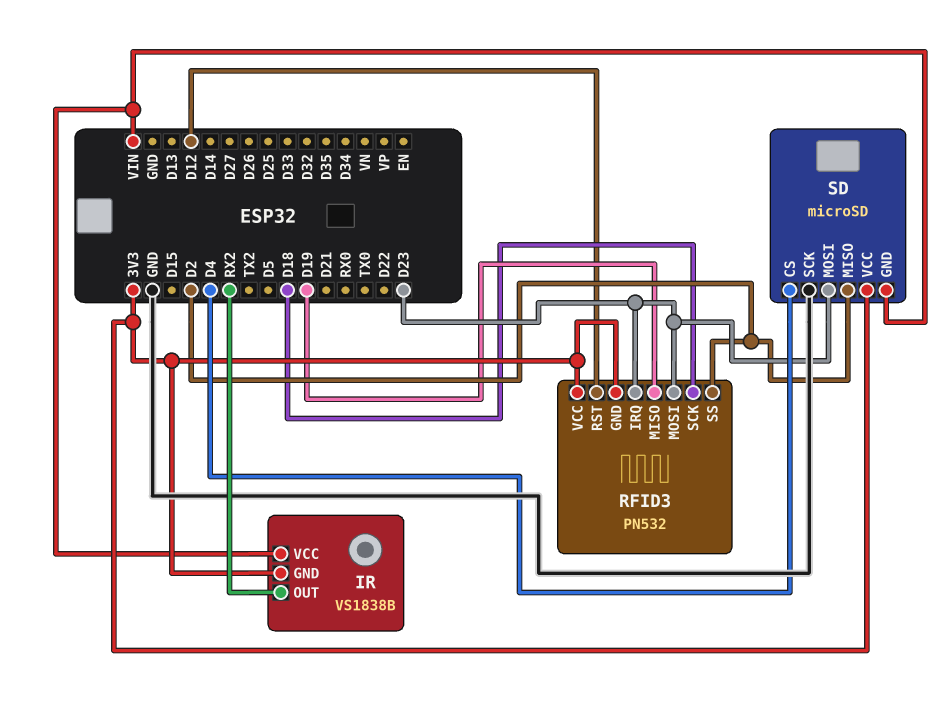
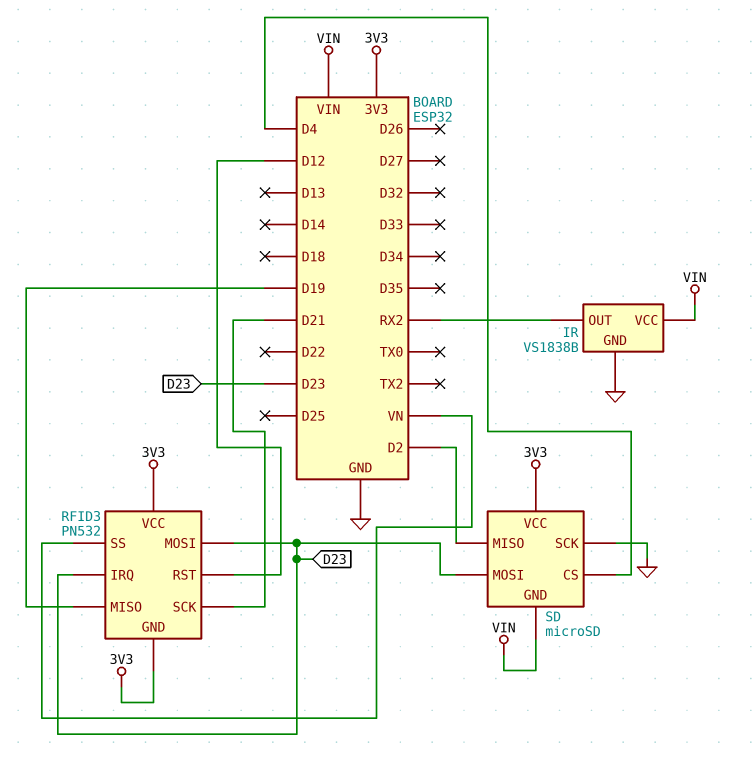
IR pin GND: 3V3 -> GND
RFID3 pin SCK: D18 -> D21
RFID3 pin SS: D2 -> VN

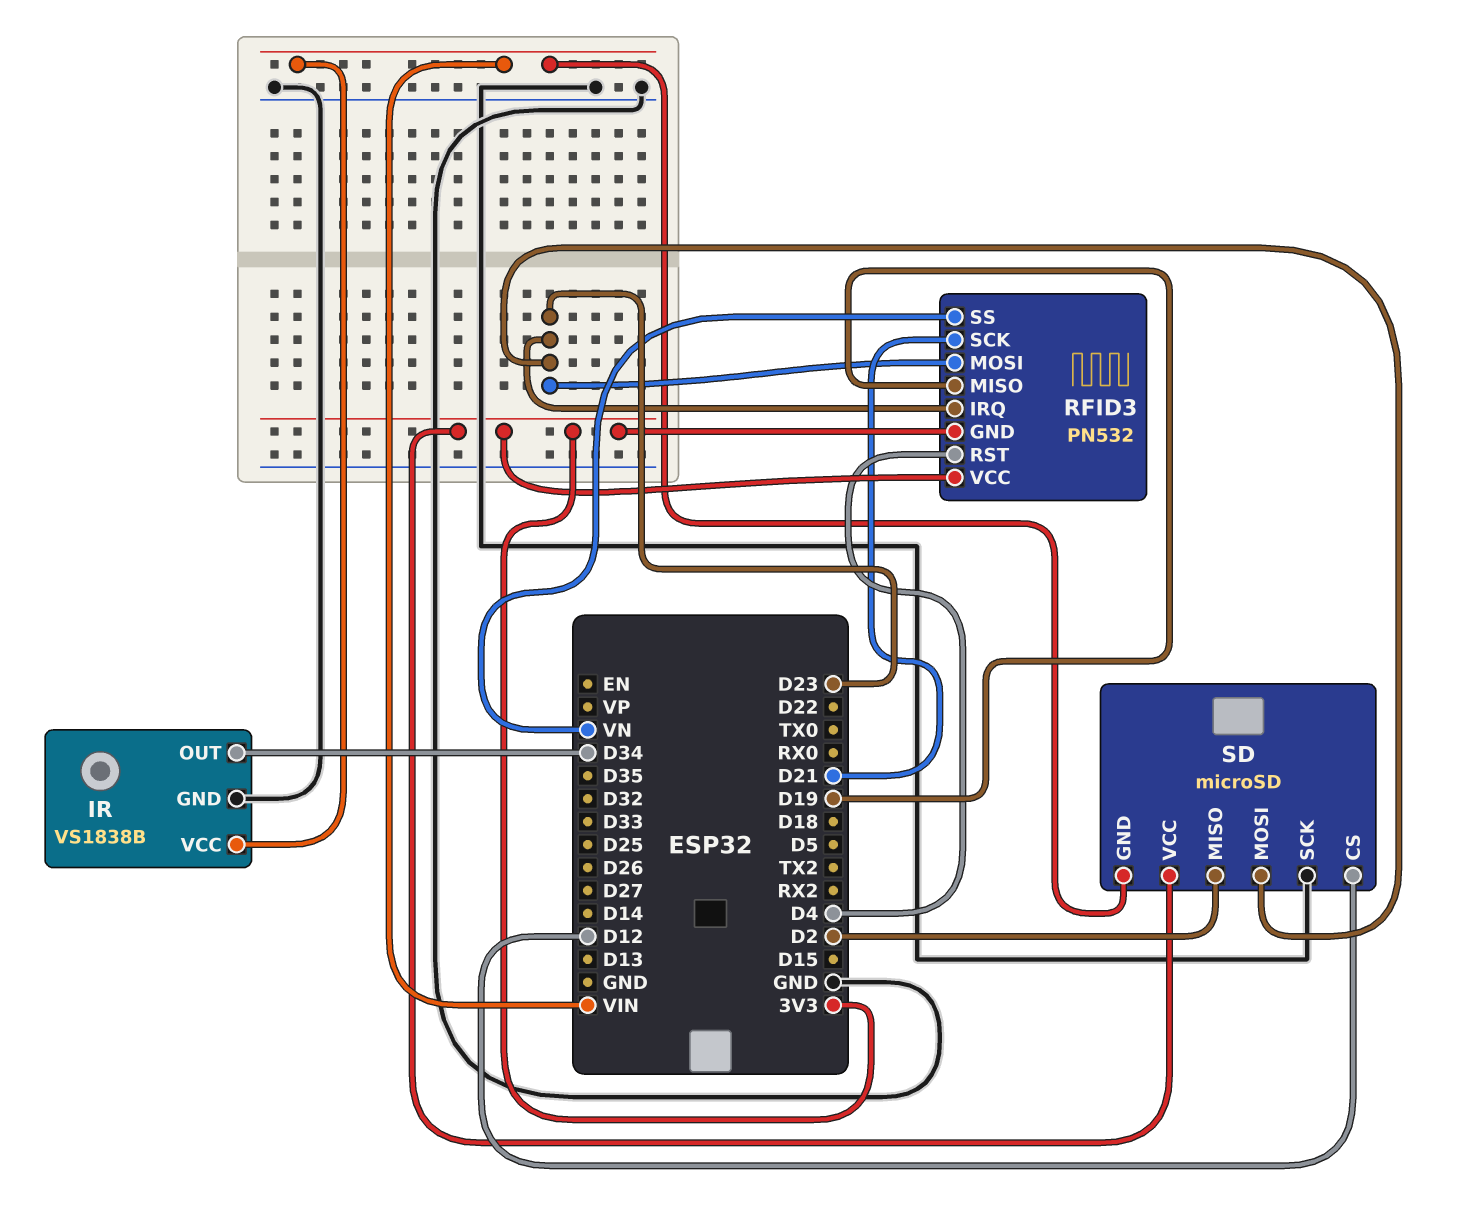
IR pin OUT: RX2 -> D34
RFID3 pin RST: D12 -> D4
SD pin CS: D4 -> D12

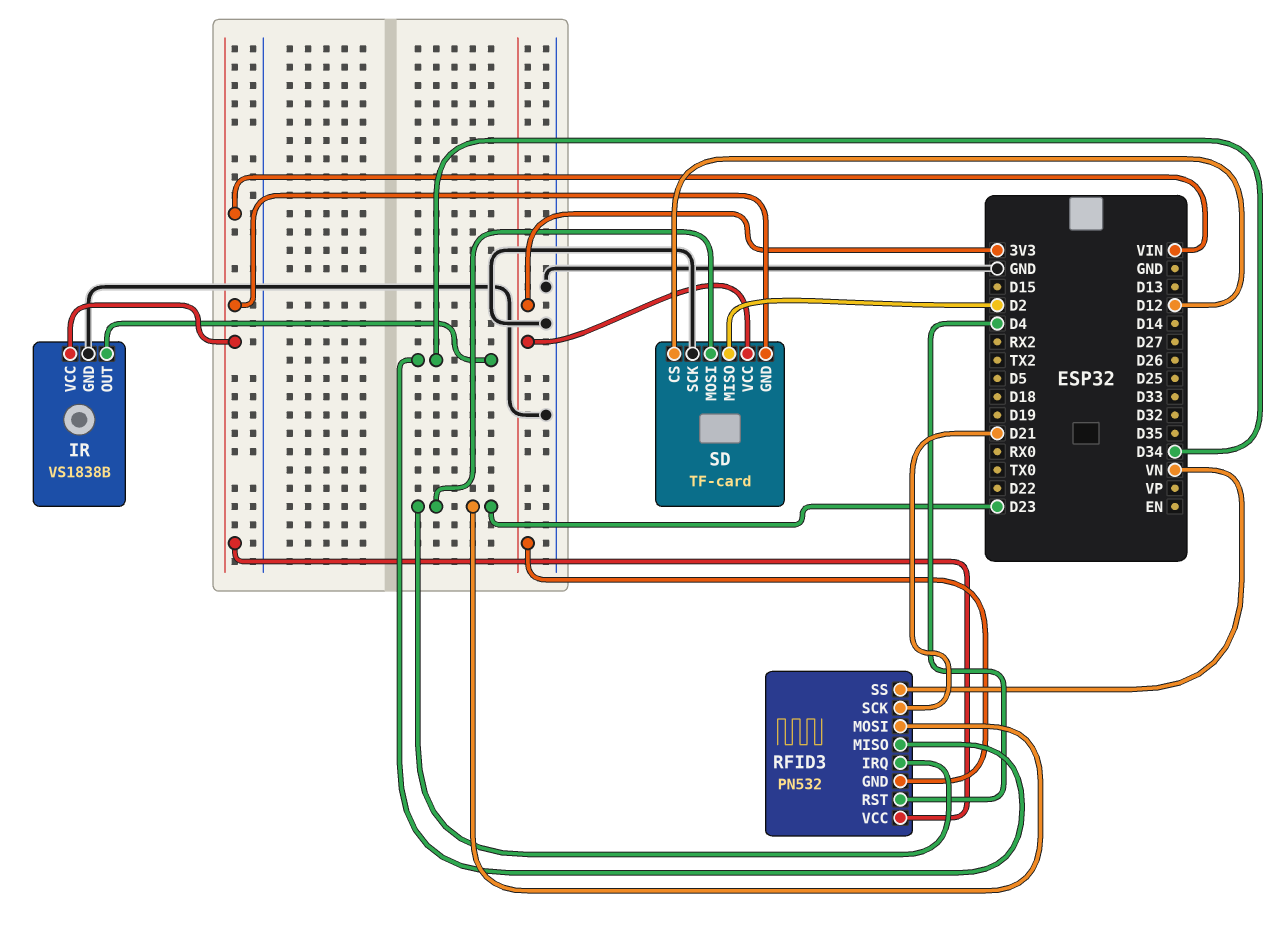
RFID3 pin MISO: D19 -> D34
RFID3 pin VCC: 3V3 -> VIN
SD: microSD -> TF-card

